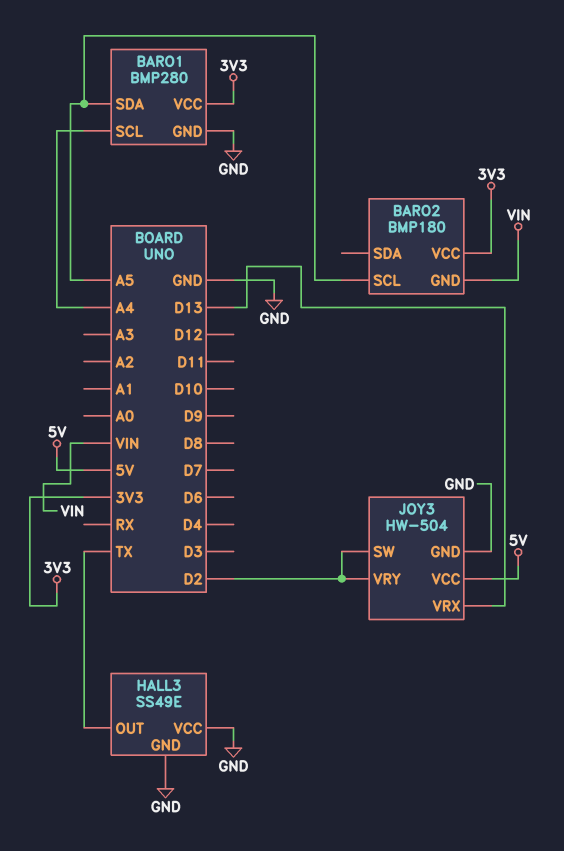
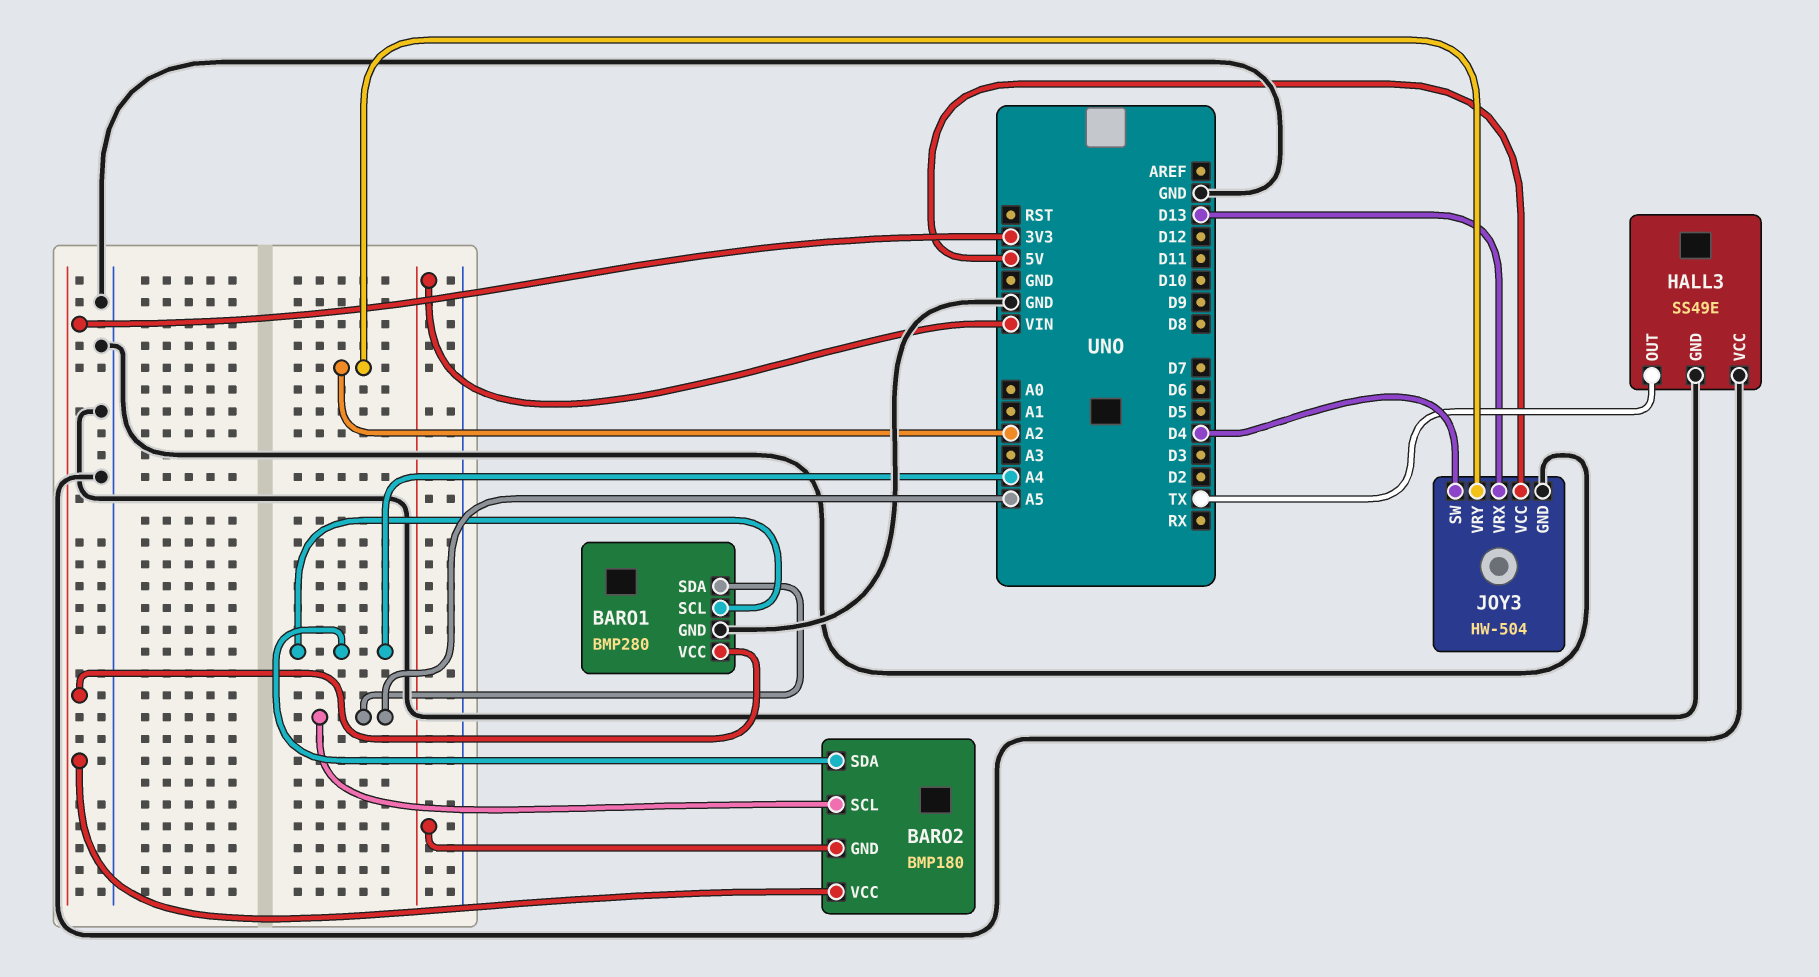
BARO2 pin SDA: none -> A4
JOY3 pin SW: D2 -> D4
JOY3 pin VRY: D2 -> A2

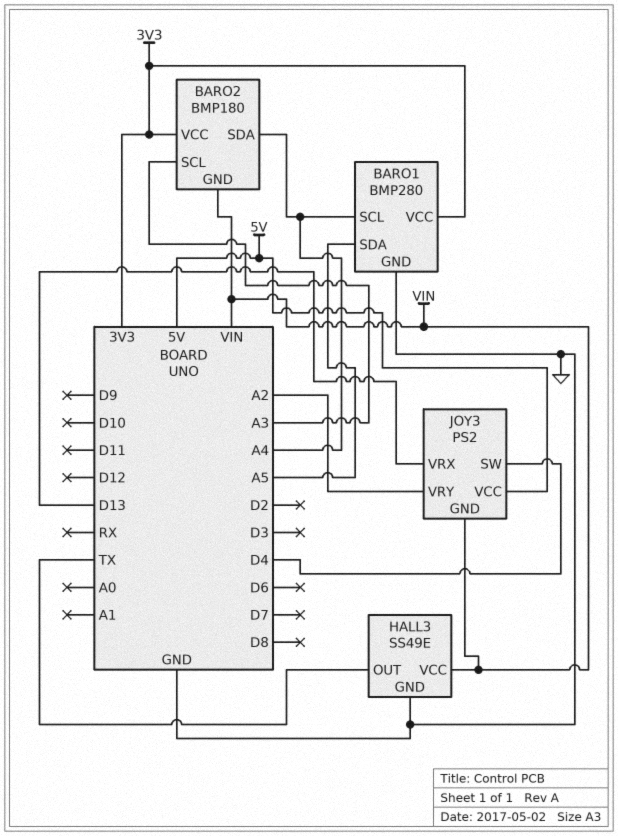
BARO2 pin SCL: A5 -> A3
HALL3 pin VCC: GND -> VIN
JOY3: HW-504 -> PS2
JOY3 pin GND: GND -> VIN

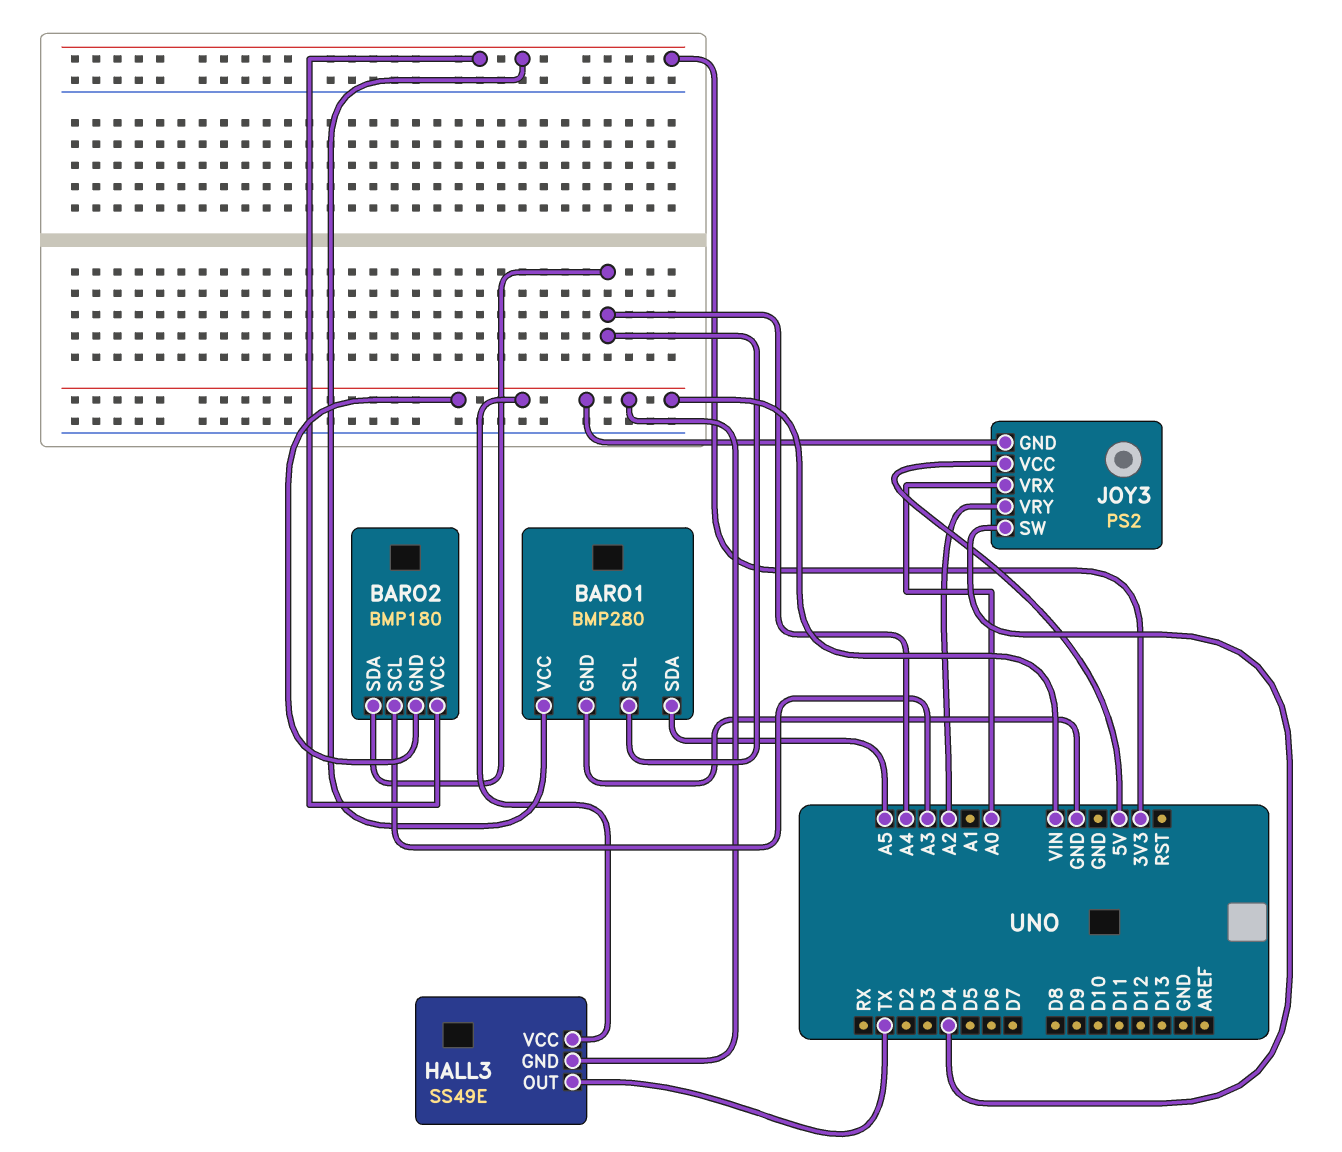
HALL3 pin GND: GND -> VIN
JOY3 pin VRX: D13 -> A0

